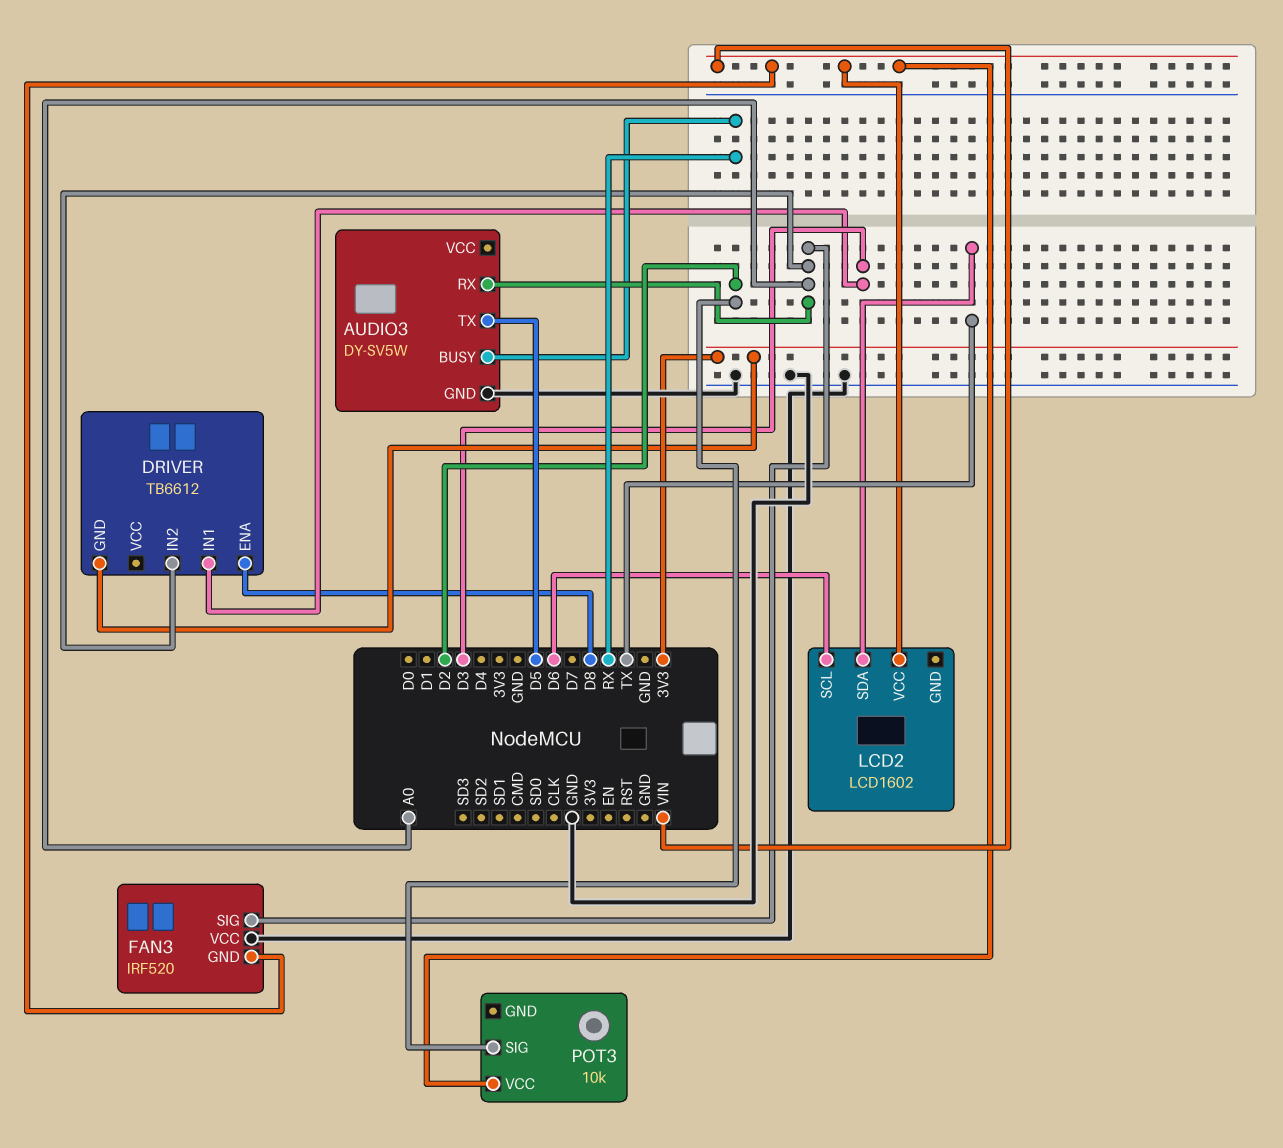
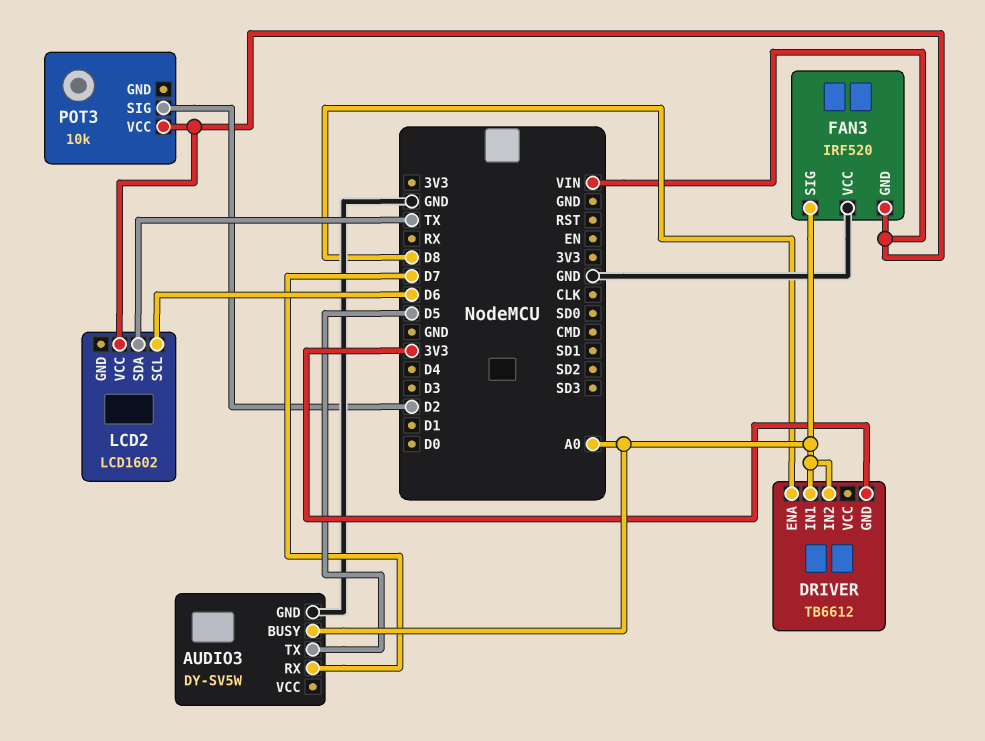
AUDIO3 pin BUSY: RX -> A0
AUDIO3 pin RX: A0 -> D7
DRIVER pin IN1: D3 -> A0

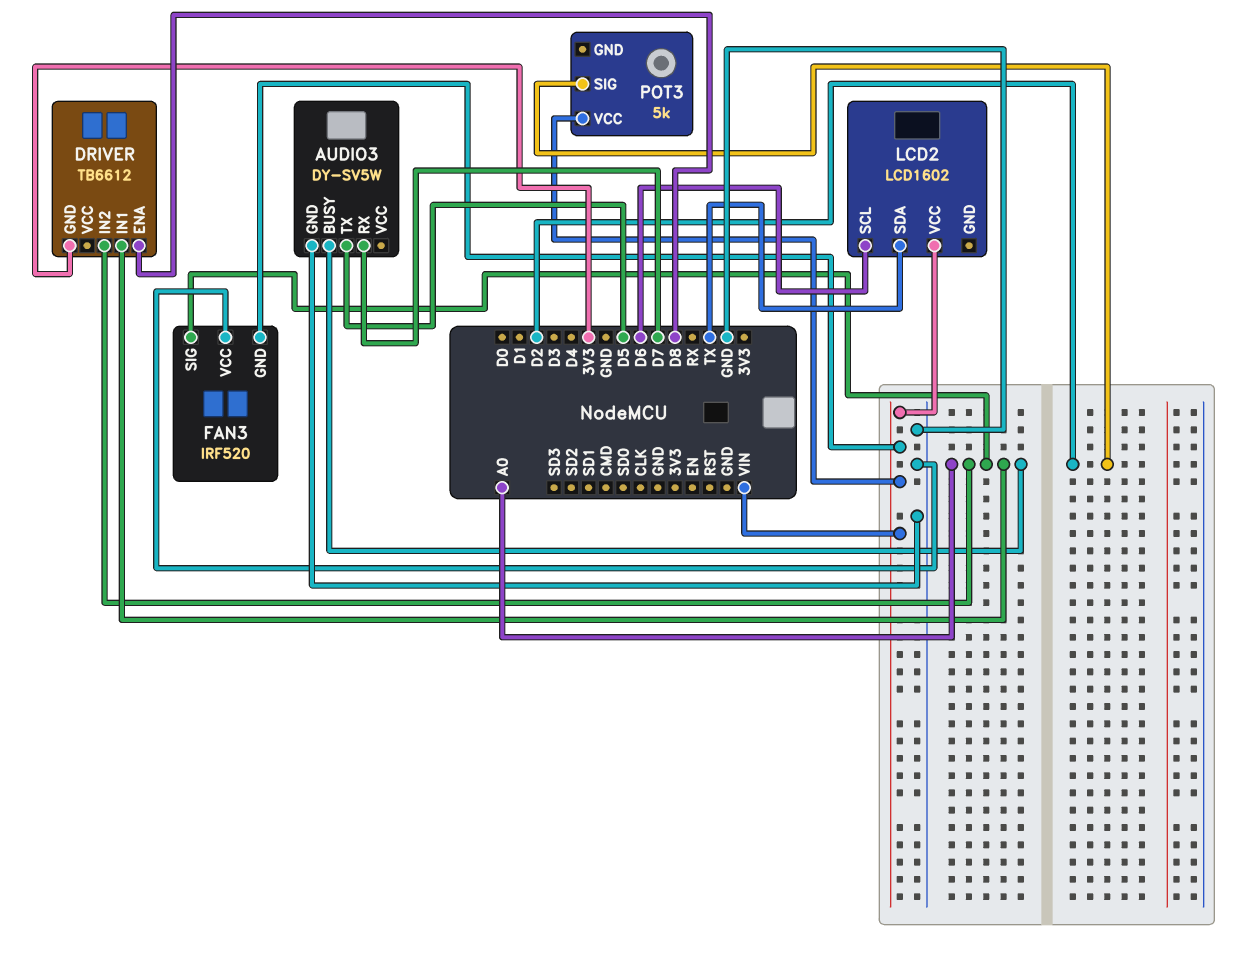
POT3: 10k -> 5k

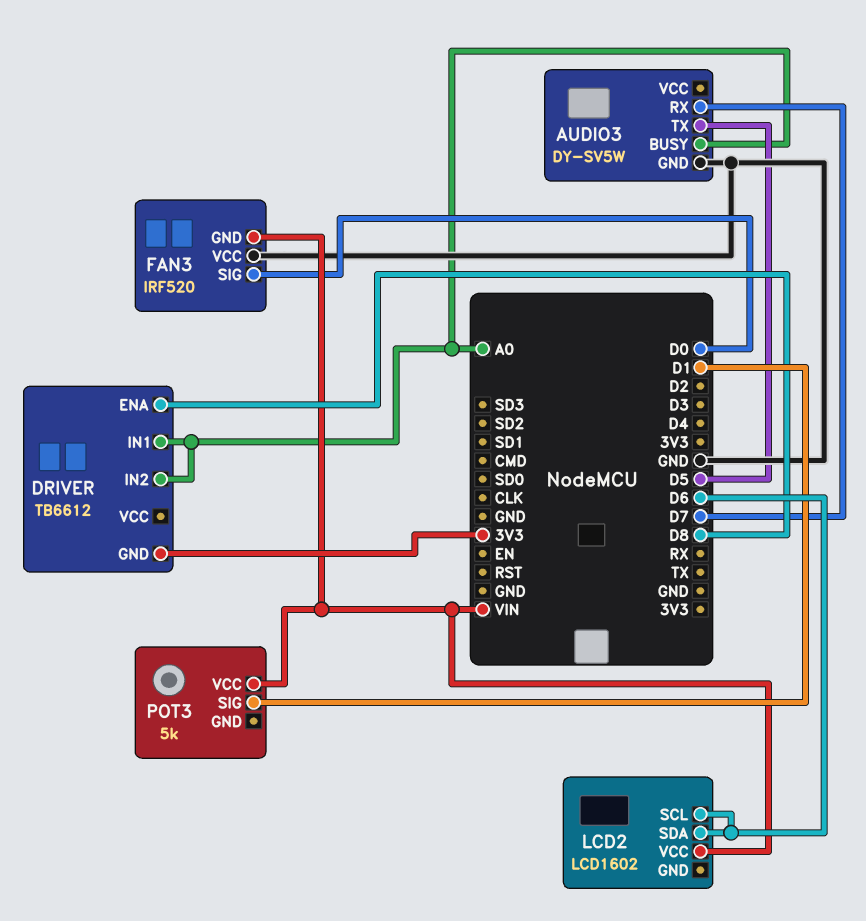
FAN3 pin SIG: A0 -> D0
LCD2 pin SDA: TX -> D6
POT3 pin SIG: D2 -> D1

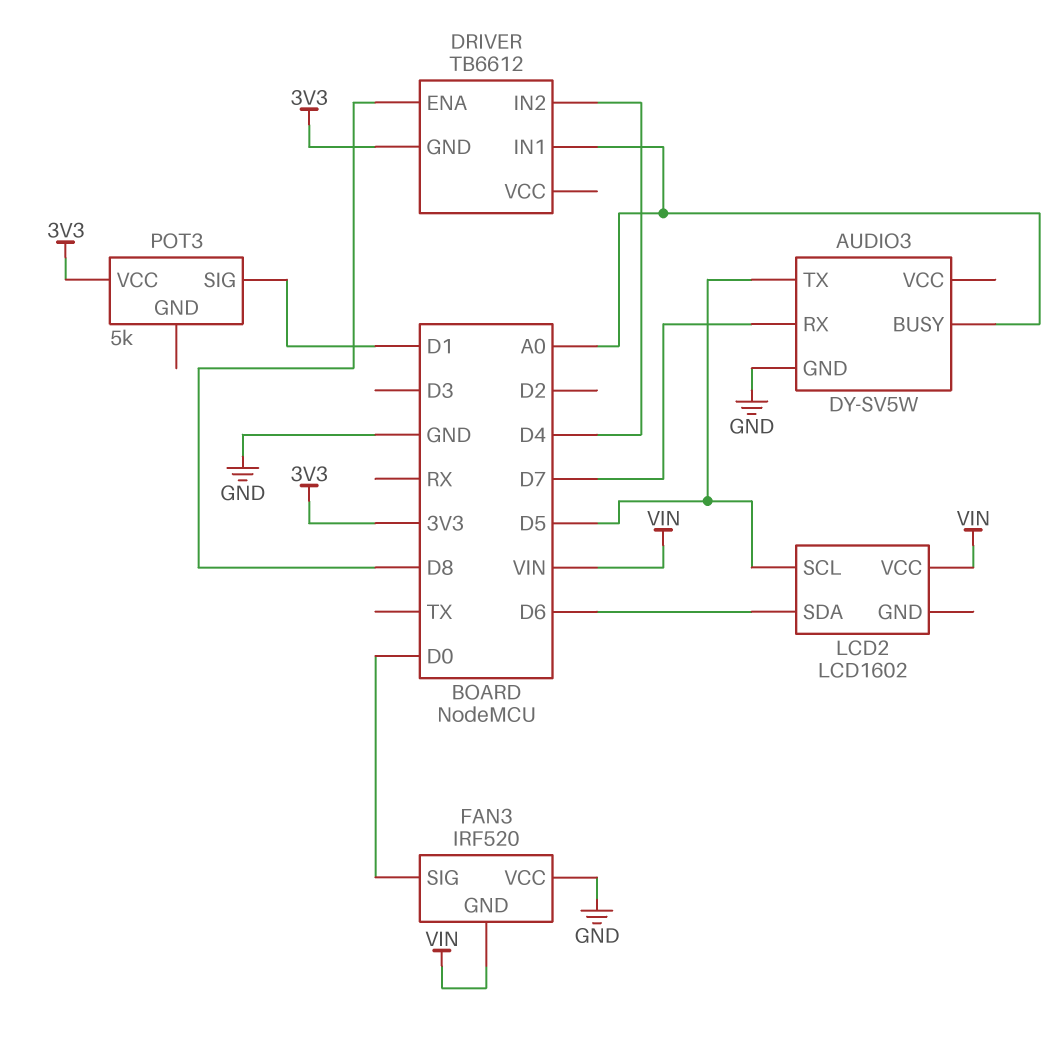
DRIVER pin IN2: A0 -> D4
LCD2 pin SCL: D6 -> D5
POT3 pin VCC: VIN -> 3V3

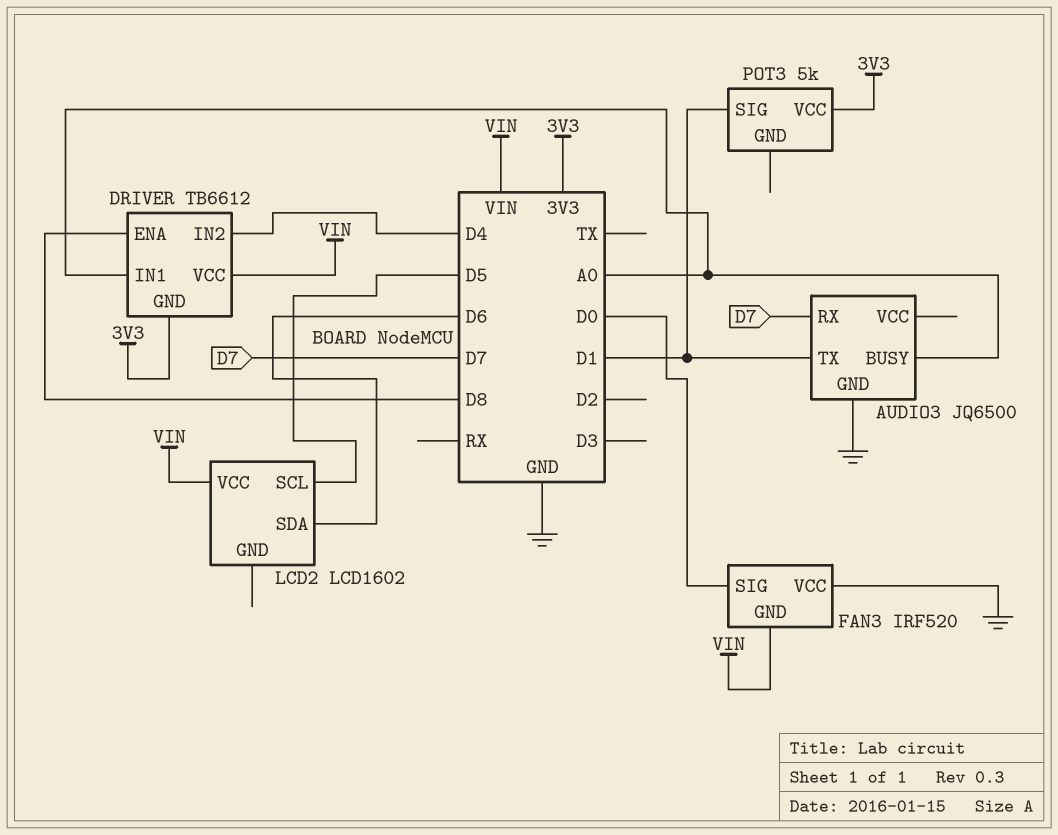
AUDIO3: DY-SV5W -> JQ6500
AUDIO3 pin TX: D5 -> D1
DRIVER pin VCC: none -> VIN

